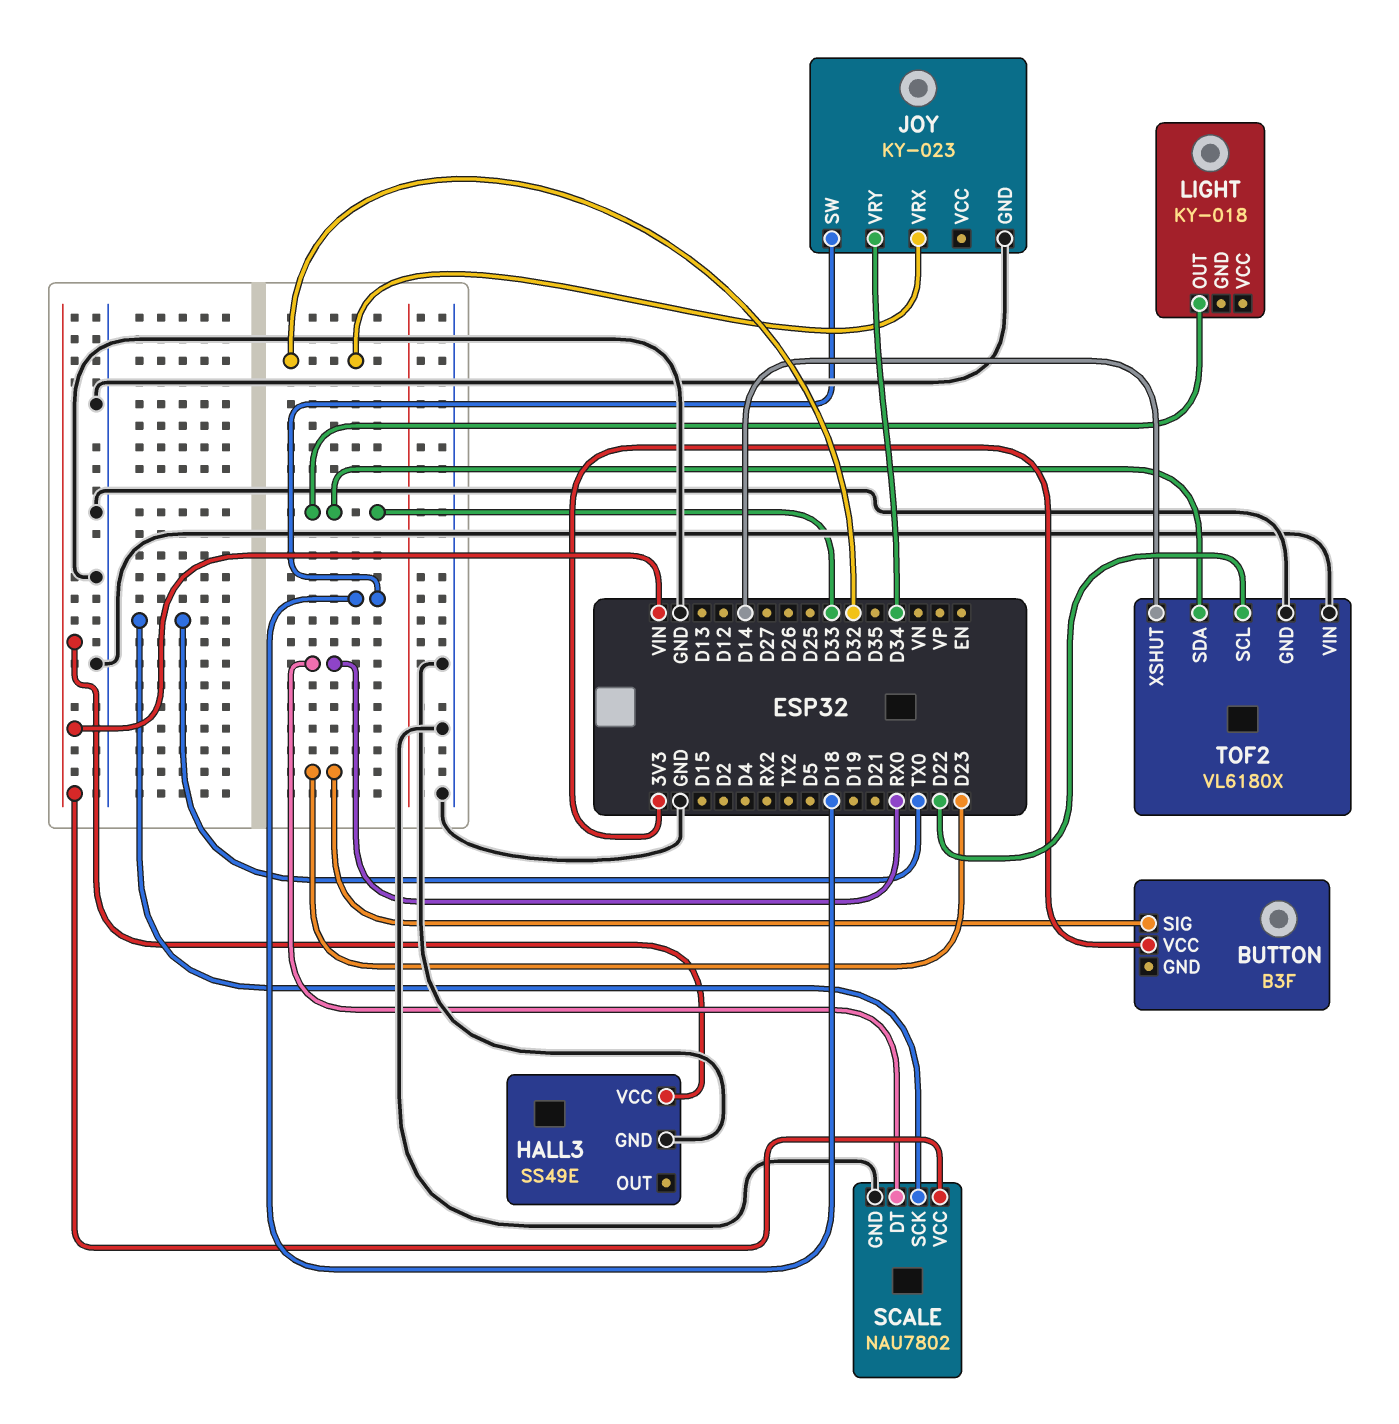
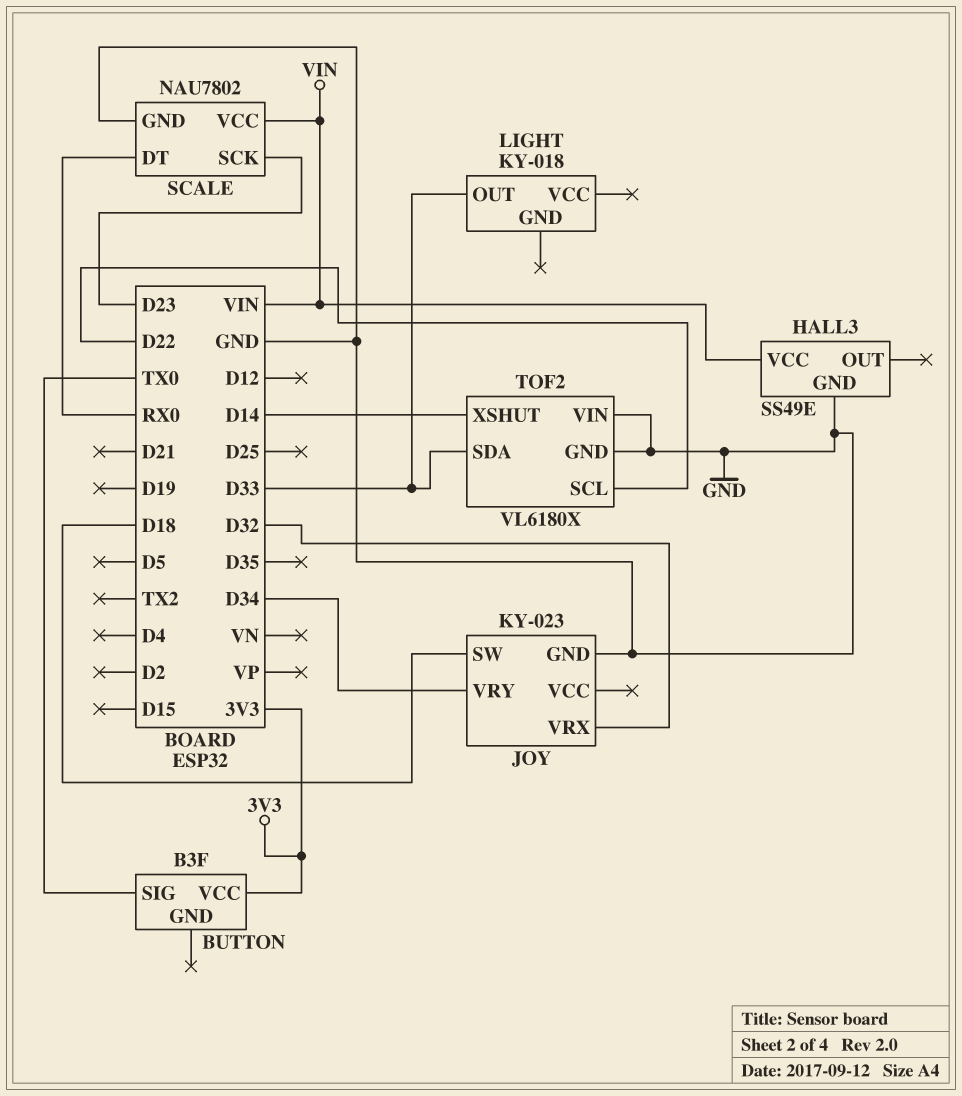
BUTTON pin SIG: D23 -> TX0
SCALE pin SCK: TX0 -> D23

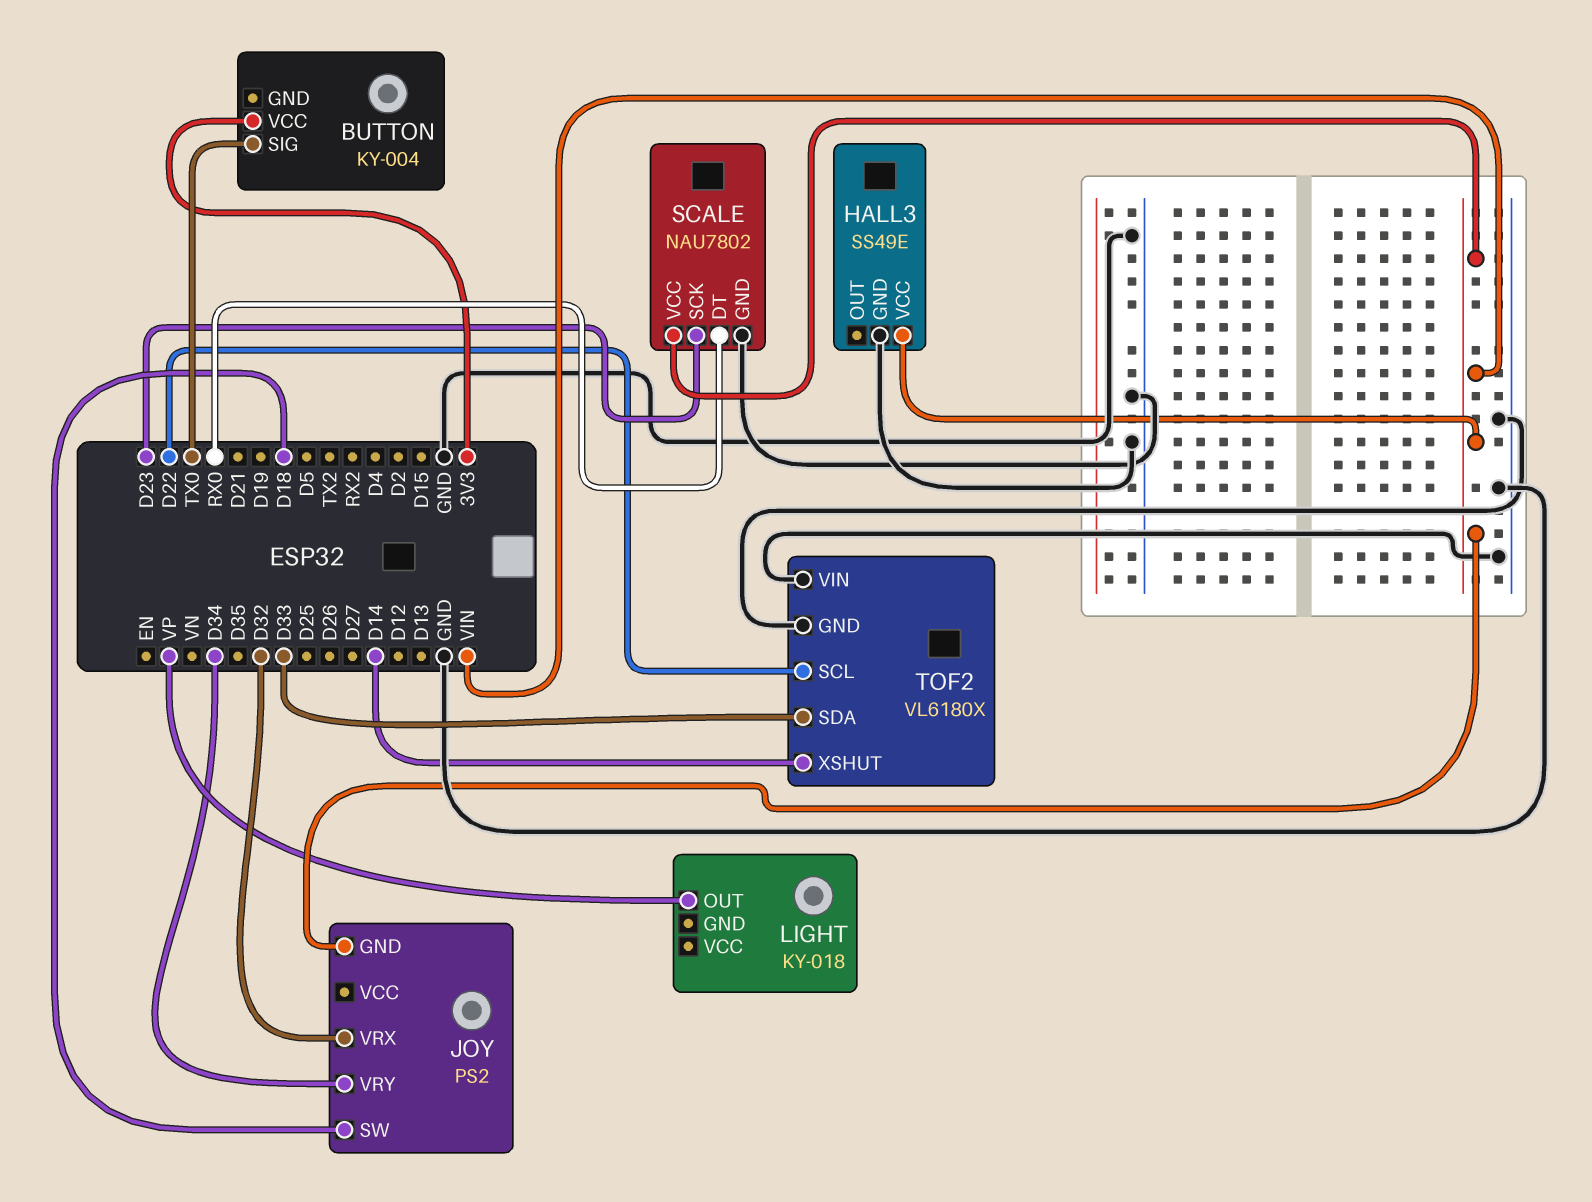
BUTTON: B3F -> KY-004
JOY: KY-023 -> PS2
JOY pin GND: GND -> VIN
LIGHT pin OUT: D33 -> VP

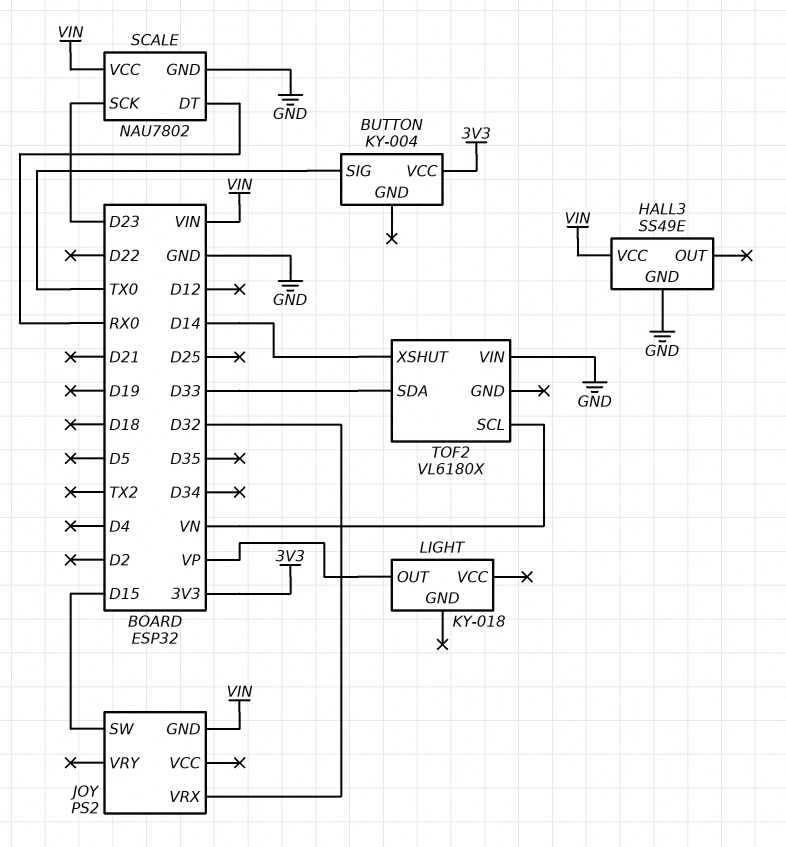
JOY pin SW: D18 -> D15
JOY pin VRY: D34 -> none
TOF2 pin GND: GND -> none
TOF2 pin SCL: D22 -> VN

